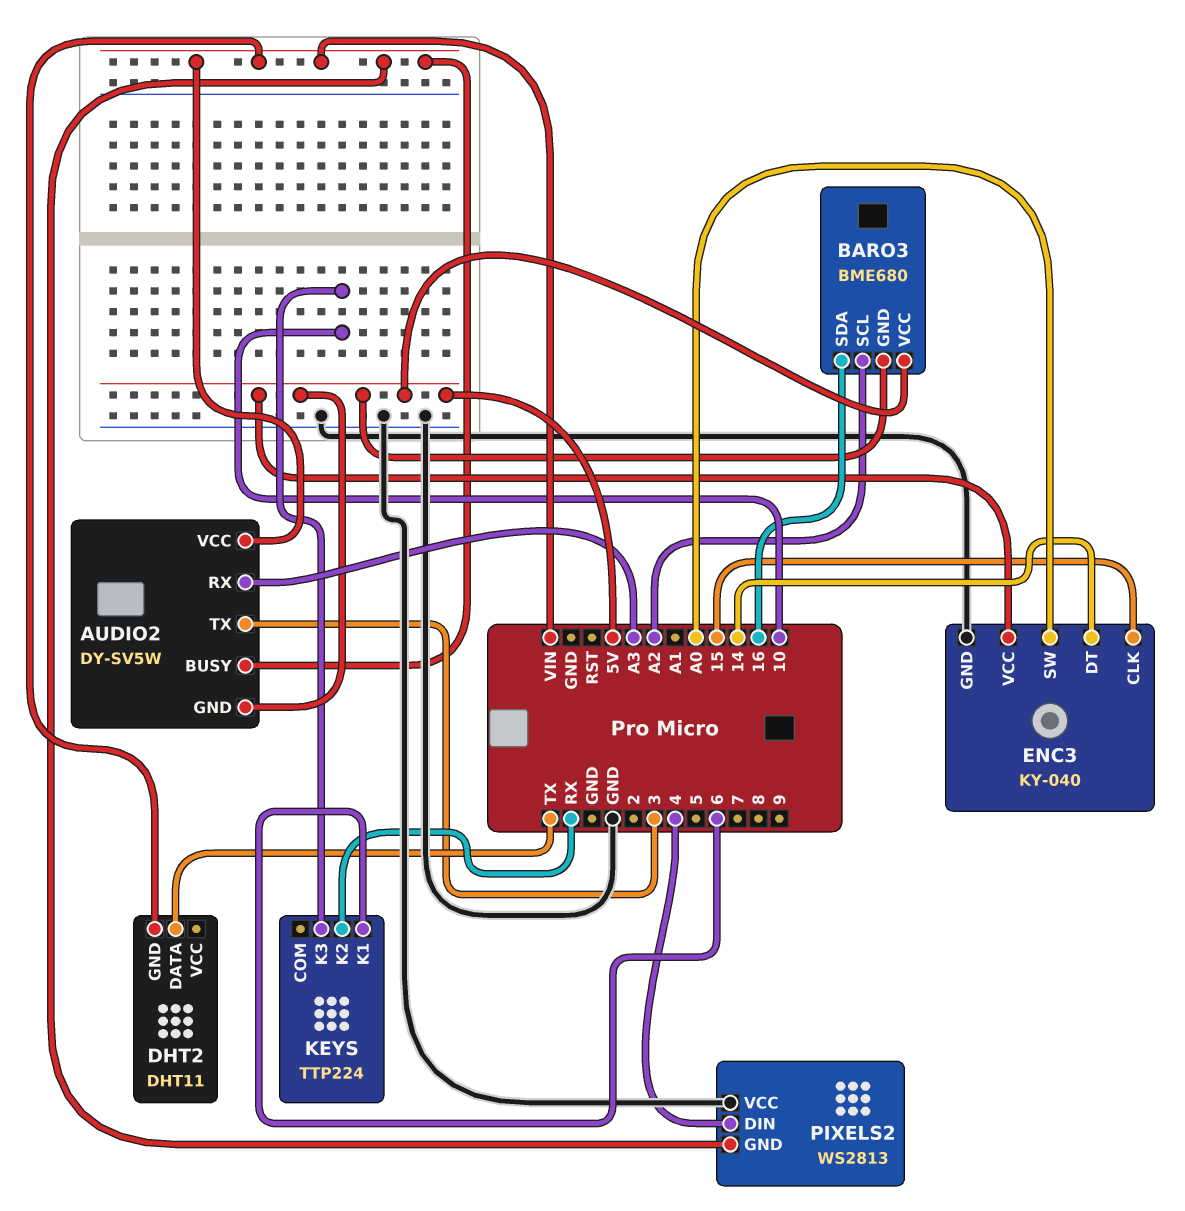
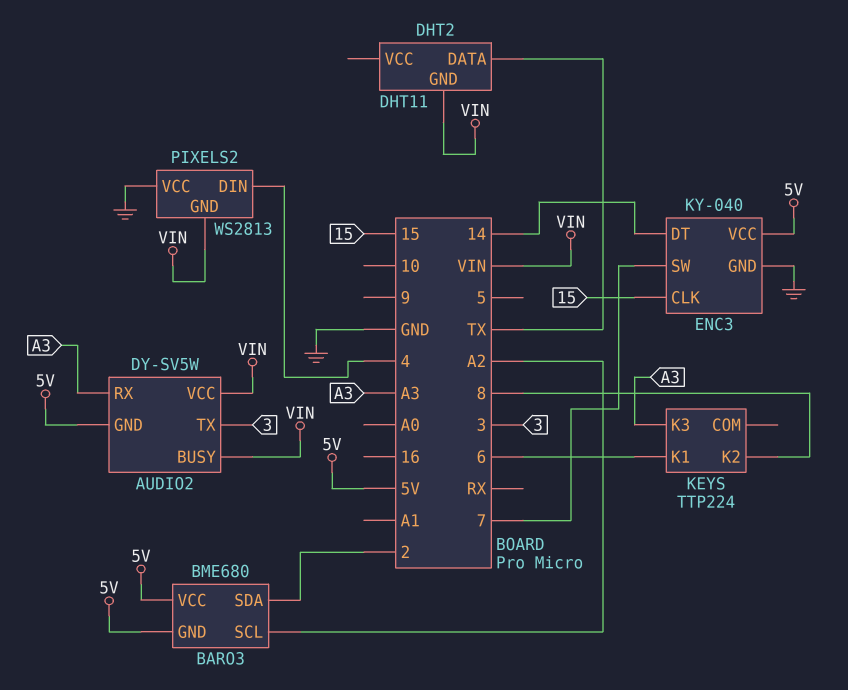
BARO3 pin SDA: 16 -> 2
ENC3 pin SW: A0 -> 7
KEYS pin K2: RX -> 8
KEYS pin K3: 10 -> A3

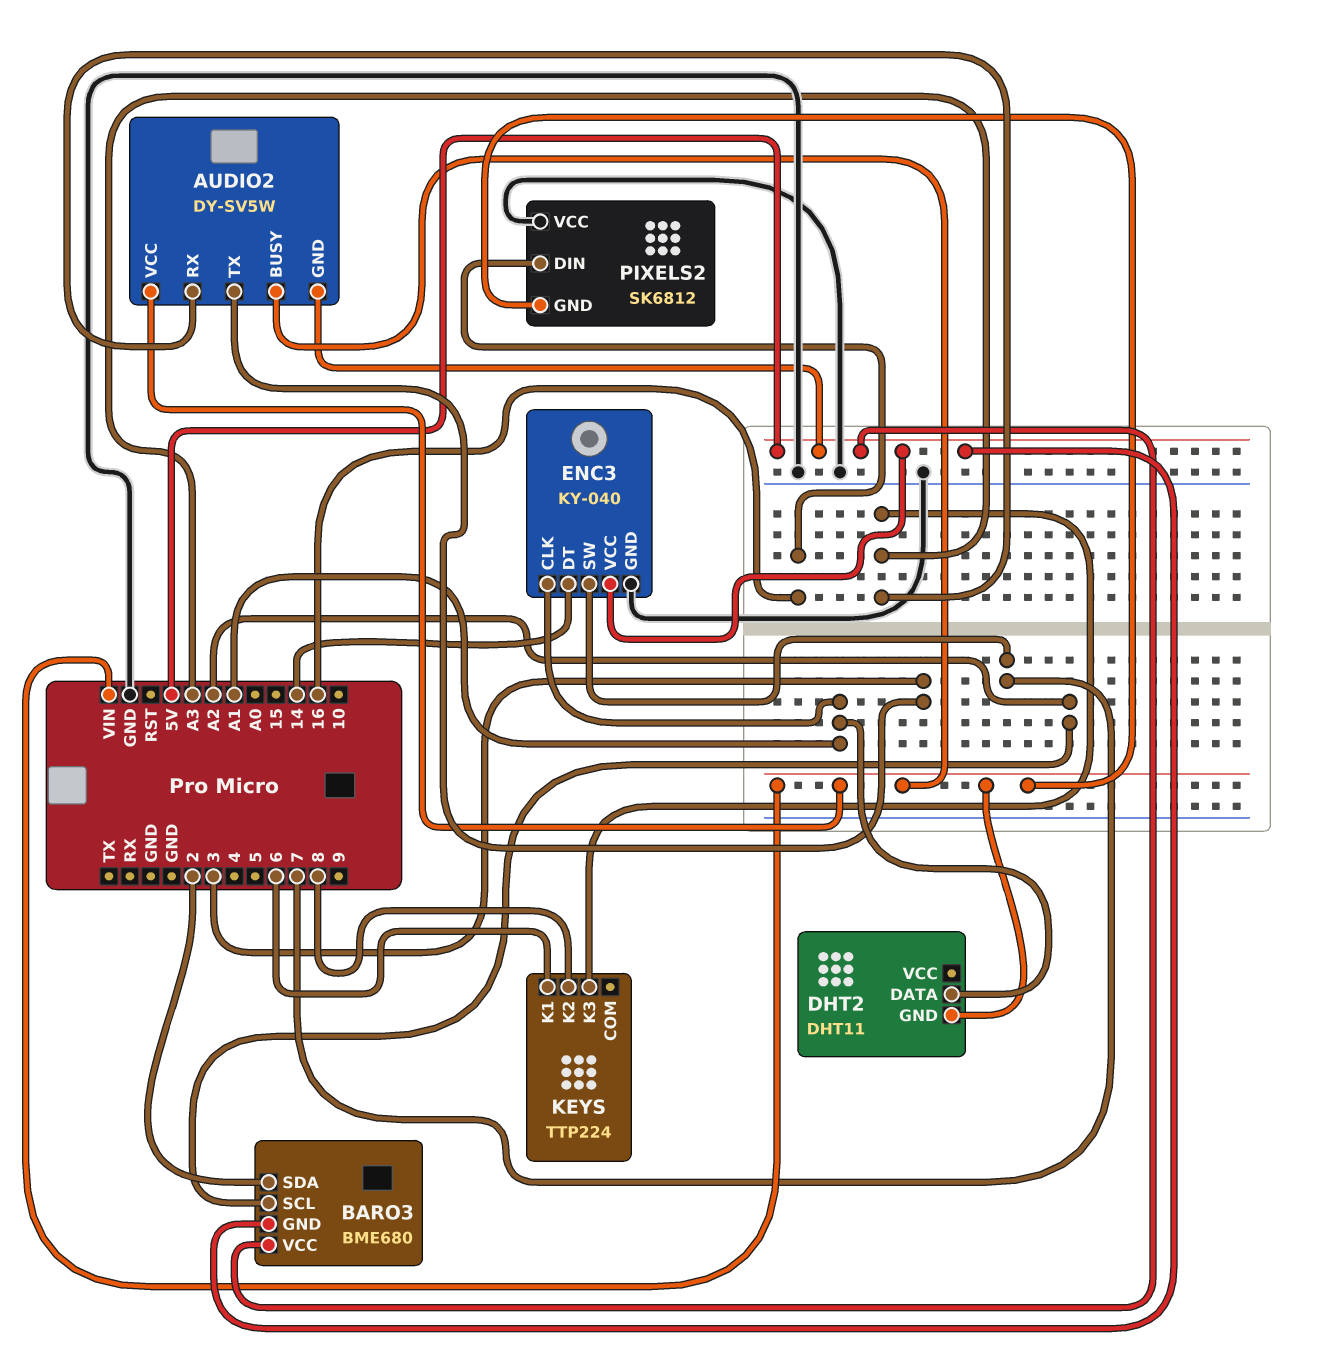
DHT2 pin DATA: TX -> A1
ENC3 pin CLK: 15 -> A1
PIXELS2: WS2813 -> SK6812
PIXELS2 pin DIN: 4 -> 16

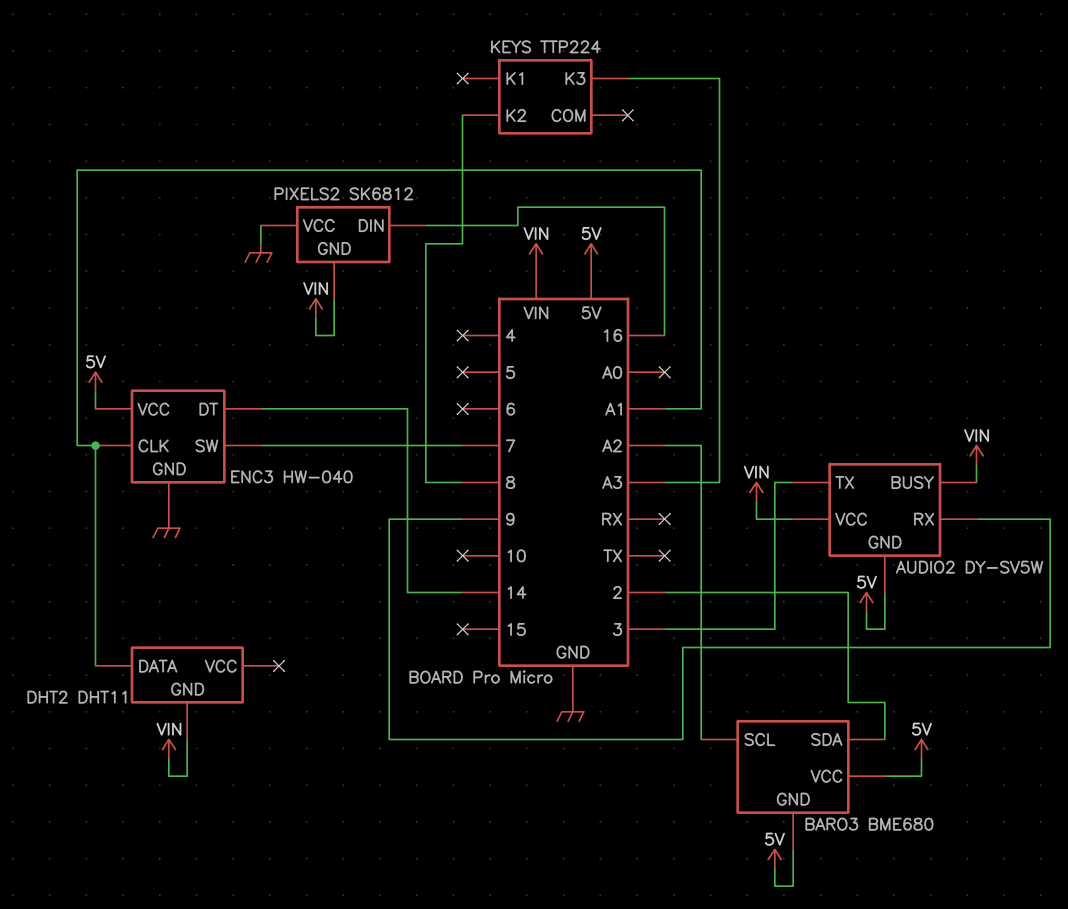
AUDIO2 pin RX: A3 -> 9
ENC3: KY-040 -> HW-040
KEYS pin K1: 6 -> none

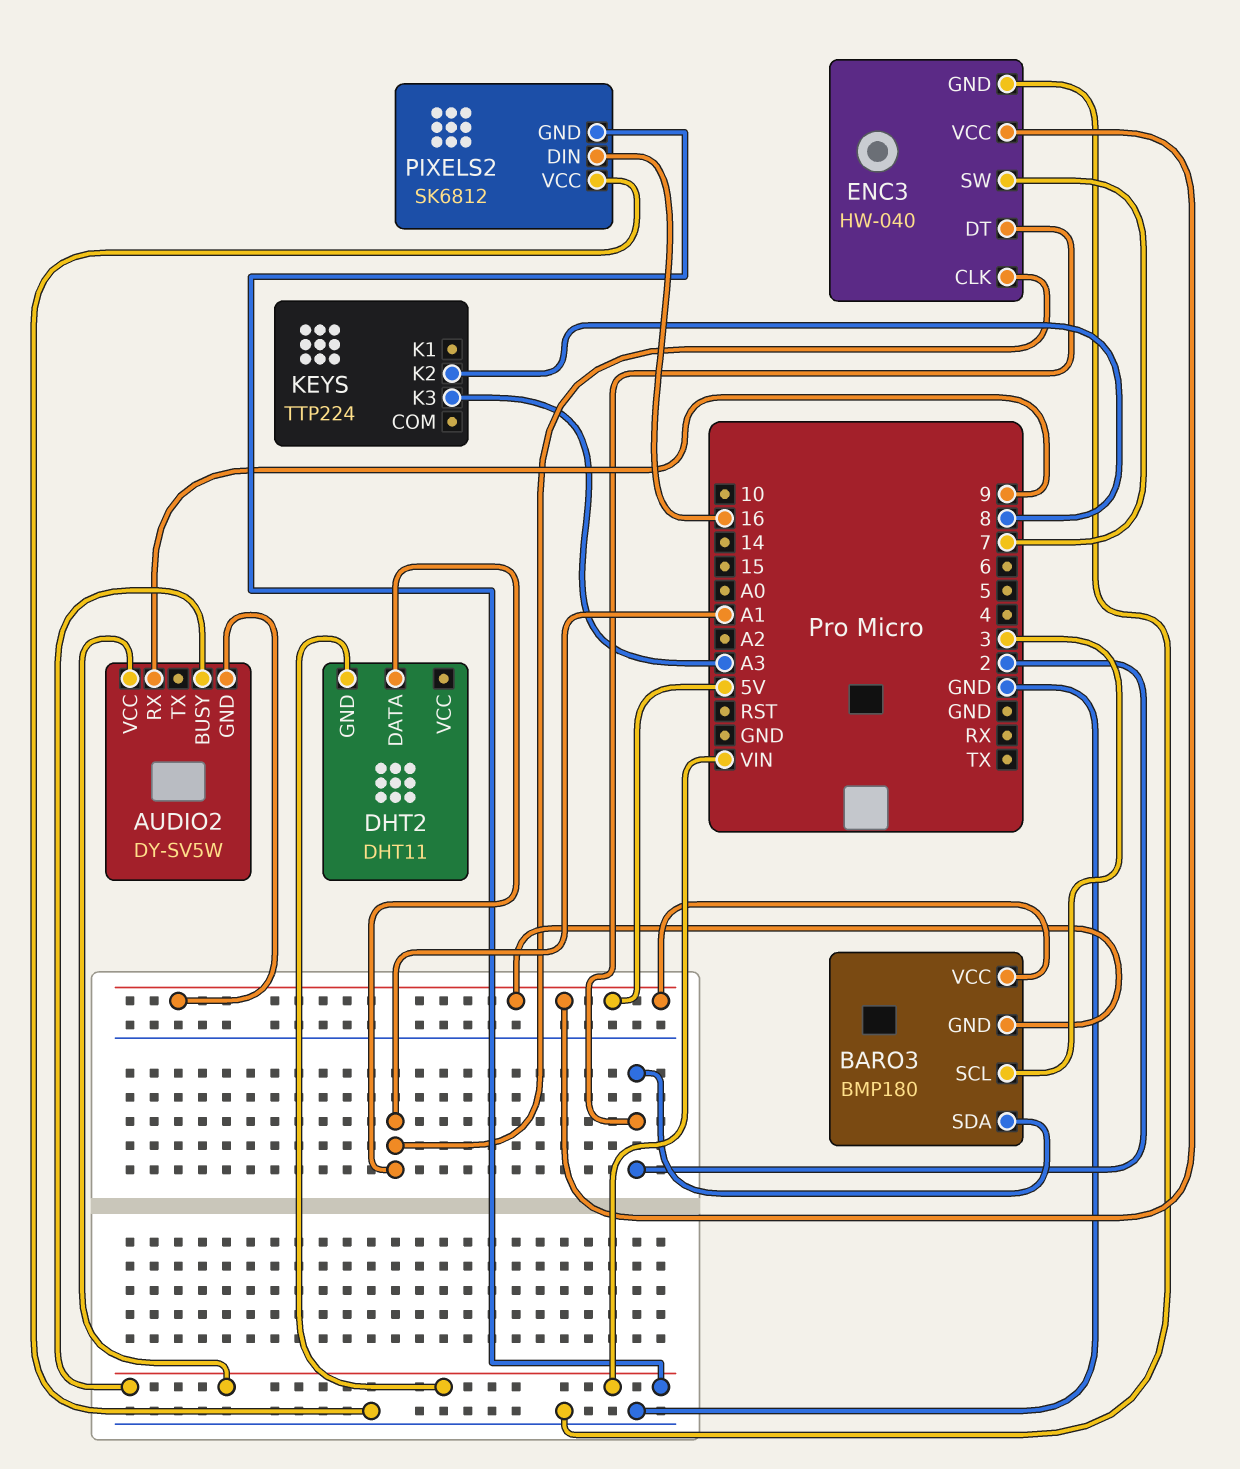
AUDIO2 pin TX: 3 -> none
BARO3: BME680 -> BMP180
BARO3 pin SCL: A2 -> 3
ENC3 pin DT: 14 -> 2

